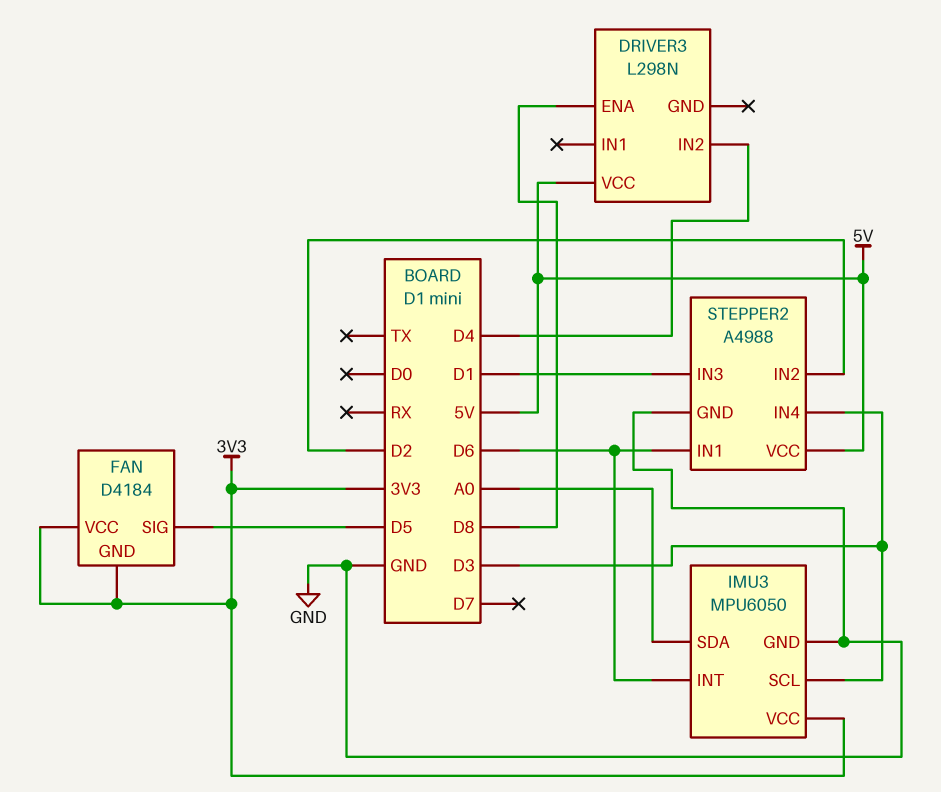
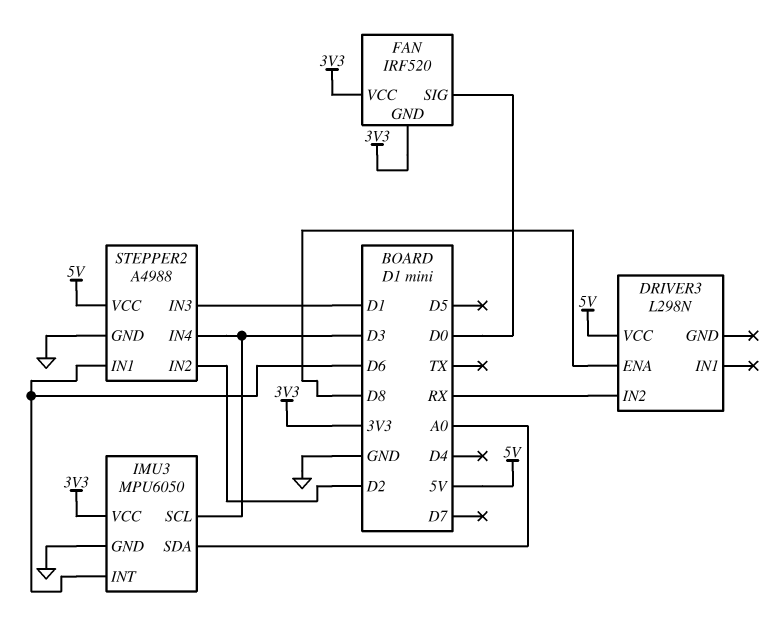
DRIVER3 pin IN2: D4 -> RX
FAN: D4184 -> IRF520
FAN pin SIG: D5 -> D0

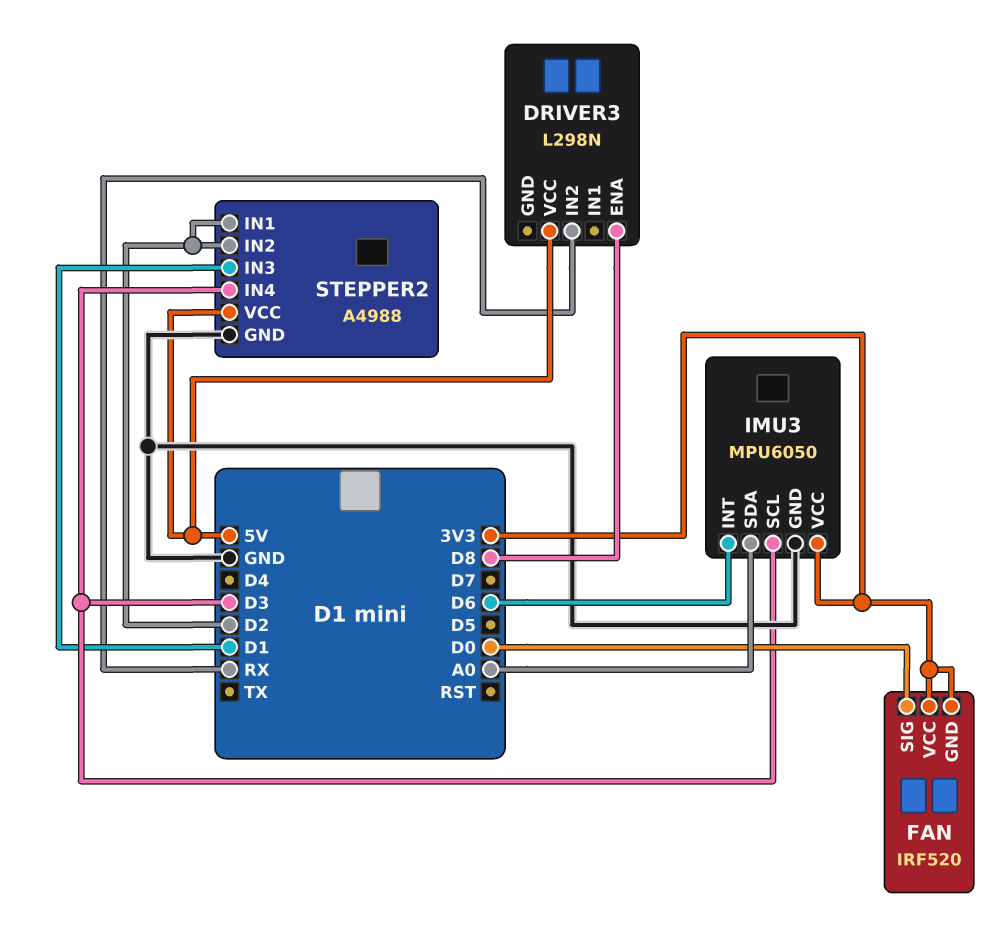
STEPPER2 pin IN1: D6 -> D2

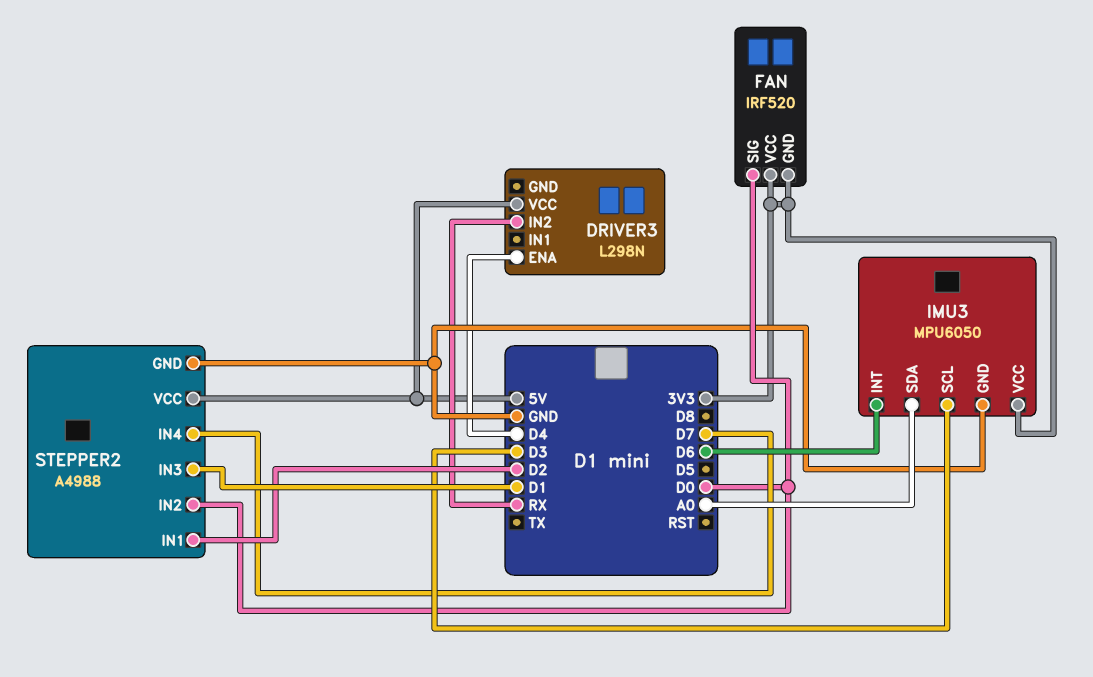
DRIVER3 pin ENA: D8 -> D4
STEPPER2 pin IN2: D2 -> D0
STEPPER2 pin IN4: D3 -> D7

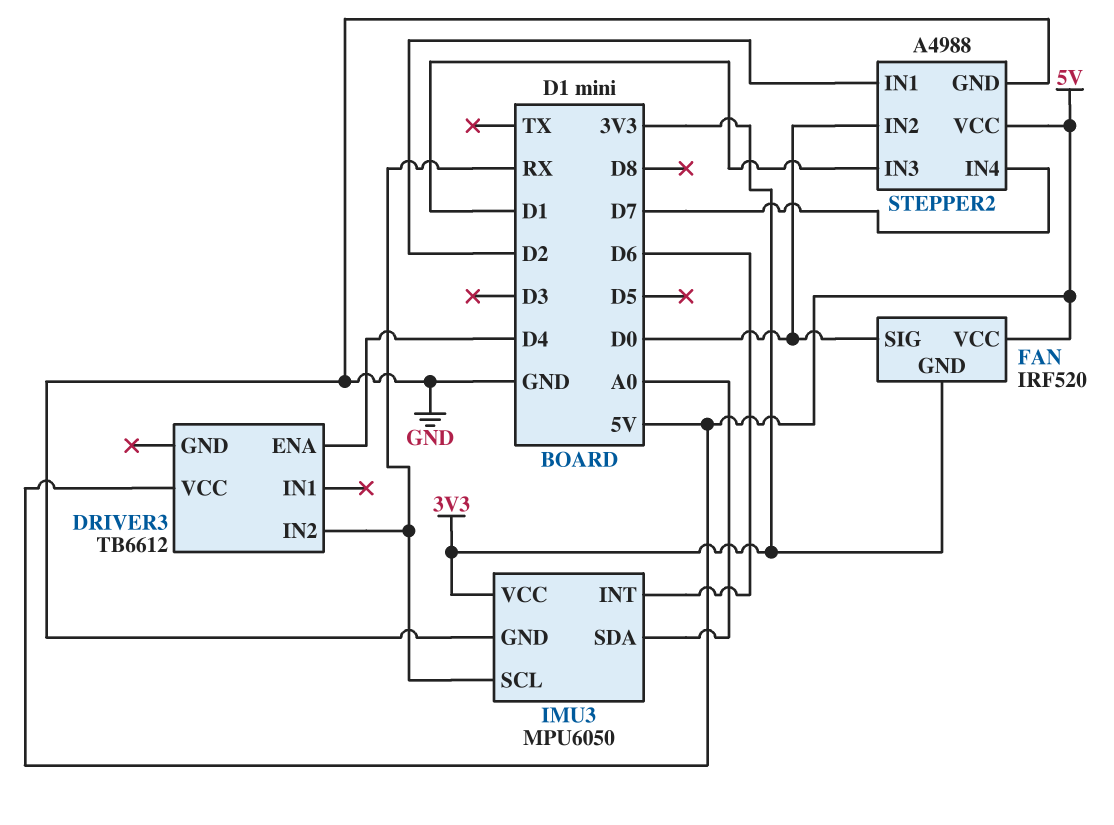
DRIVER3: L298N -> TB6612
FAN pin VCC: 3V3 -> 5V
IMU3 pin SCL: D3 -> RX

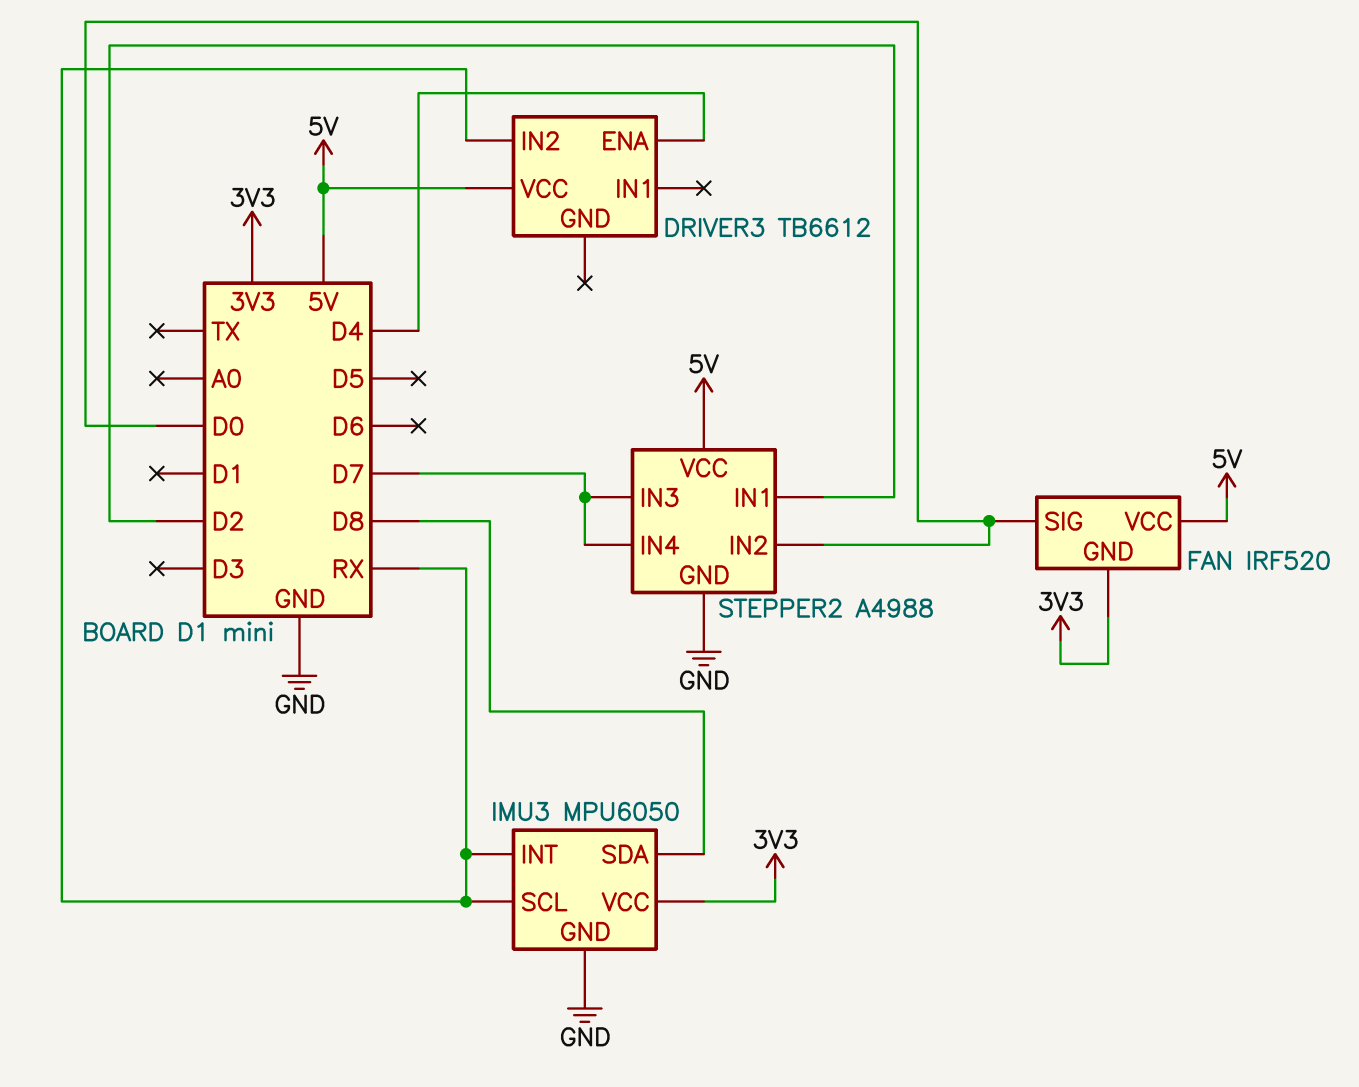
IMU3 pin INT: D6 -> RX
IMU3 pin SDA: A0 -> D8
STEPPER2 pin IN3: D1 -> D7

